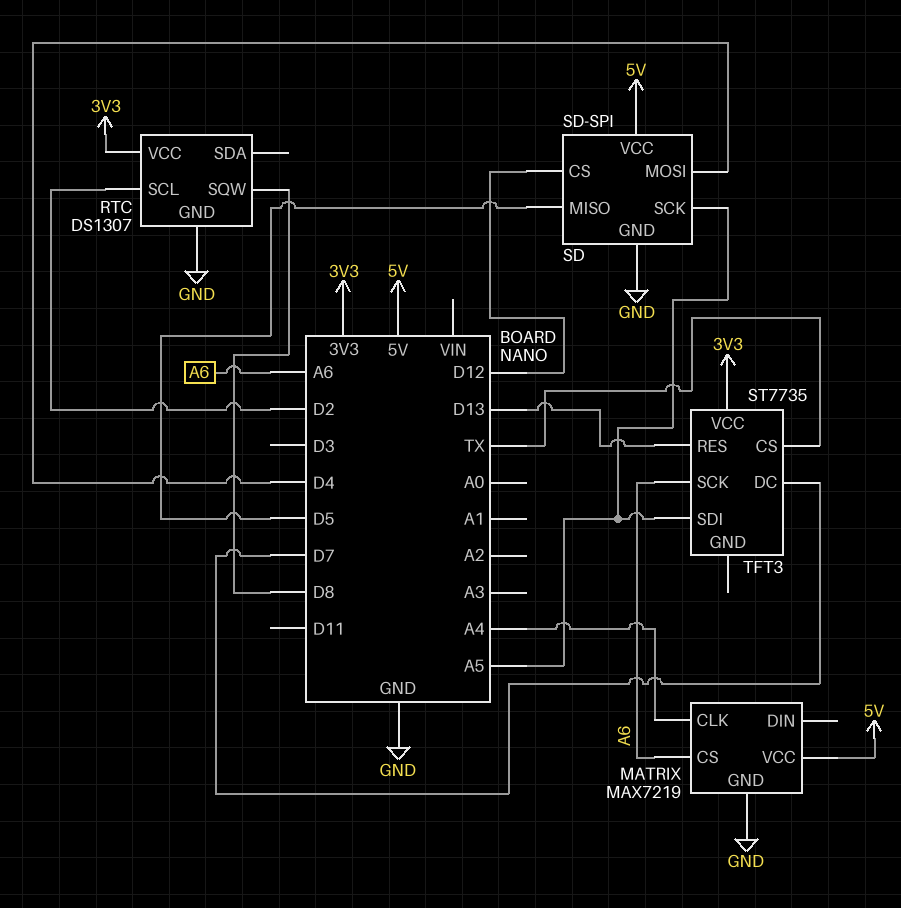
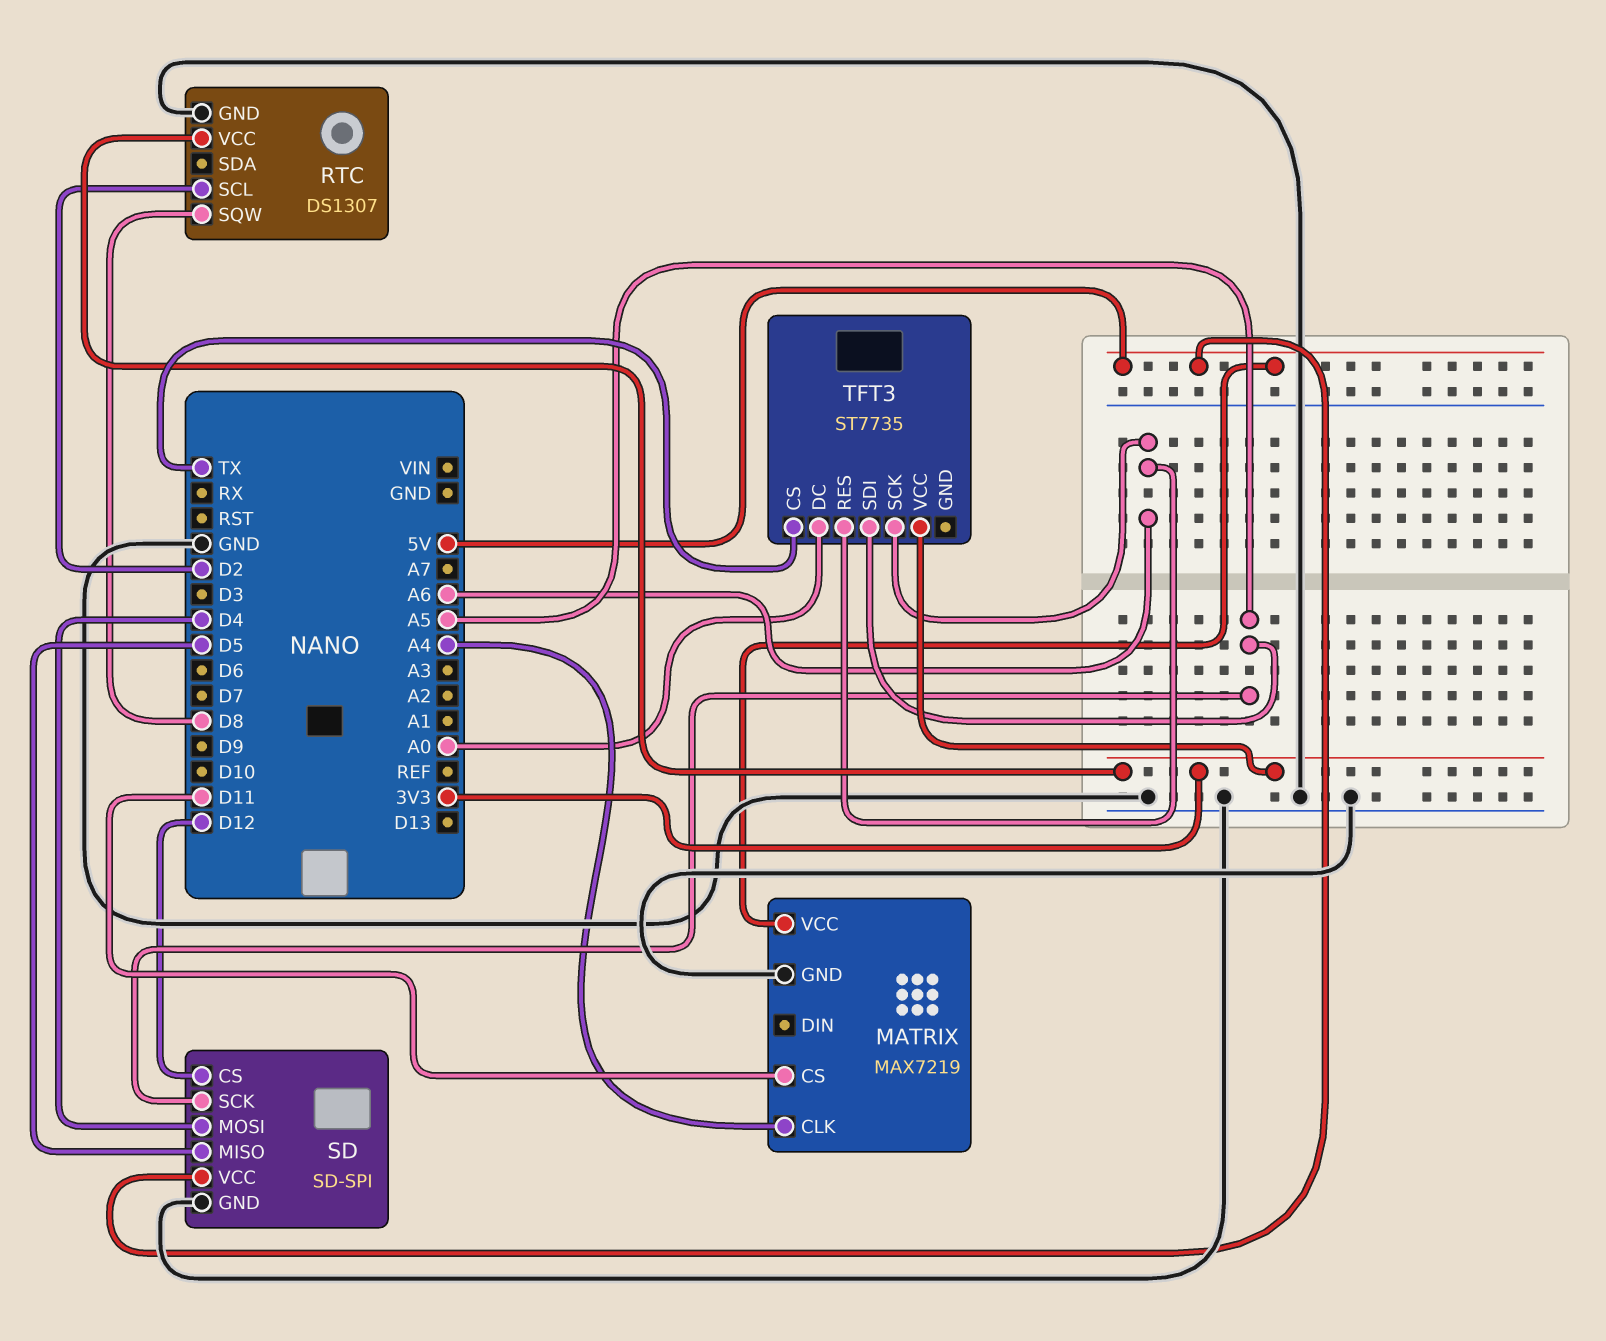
MATRIX pin CS: A6 -> D11
TFT3 pin DC: D7 -> A0
TFT3 pin RES: D13 -> A6

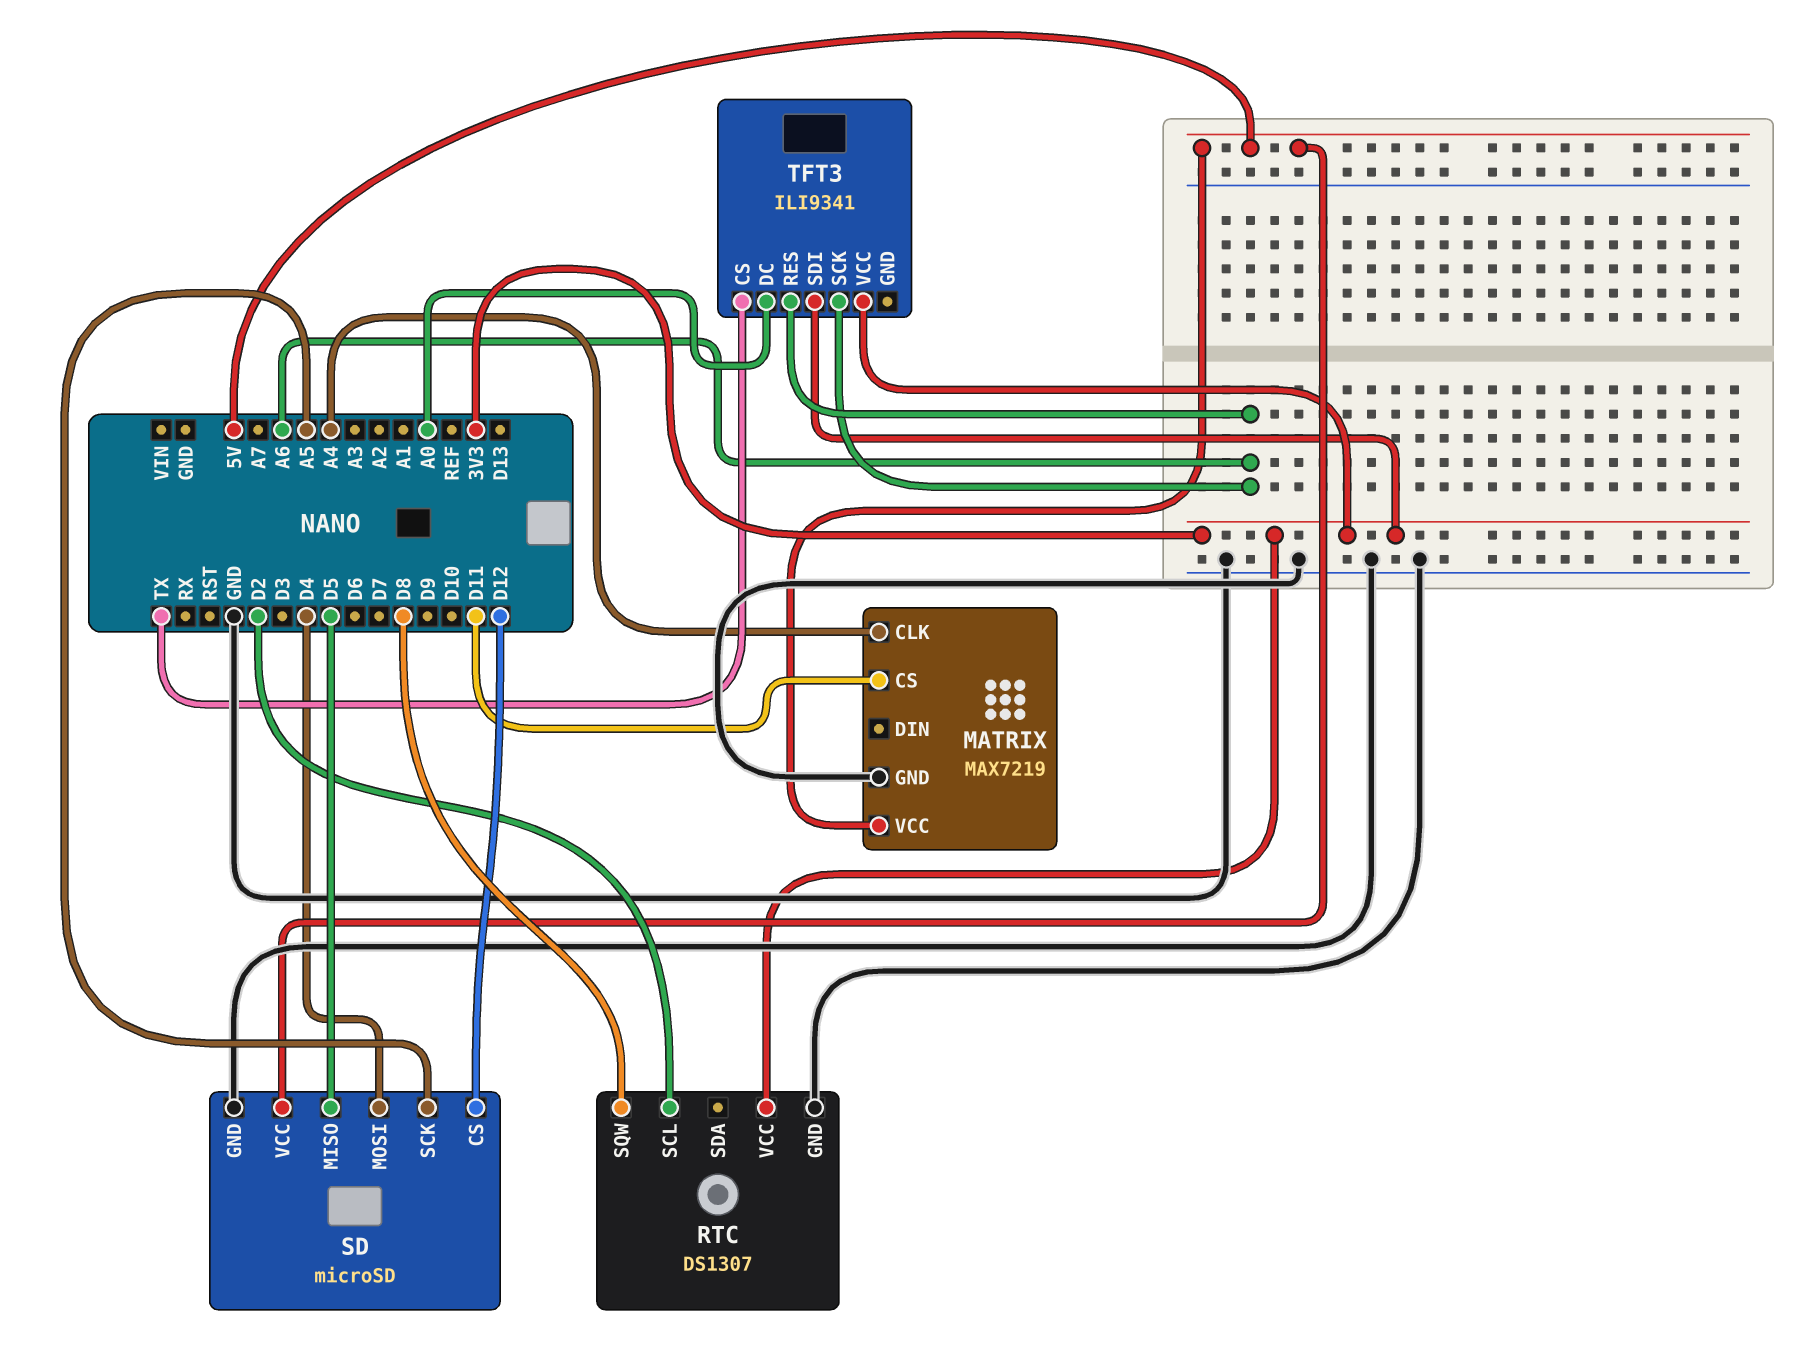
SD: SD-SPI -> microSD
TFT3: ST7735 -> ILI9341
TFT3 pin SDI: A5 -> 3V3

